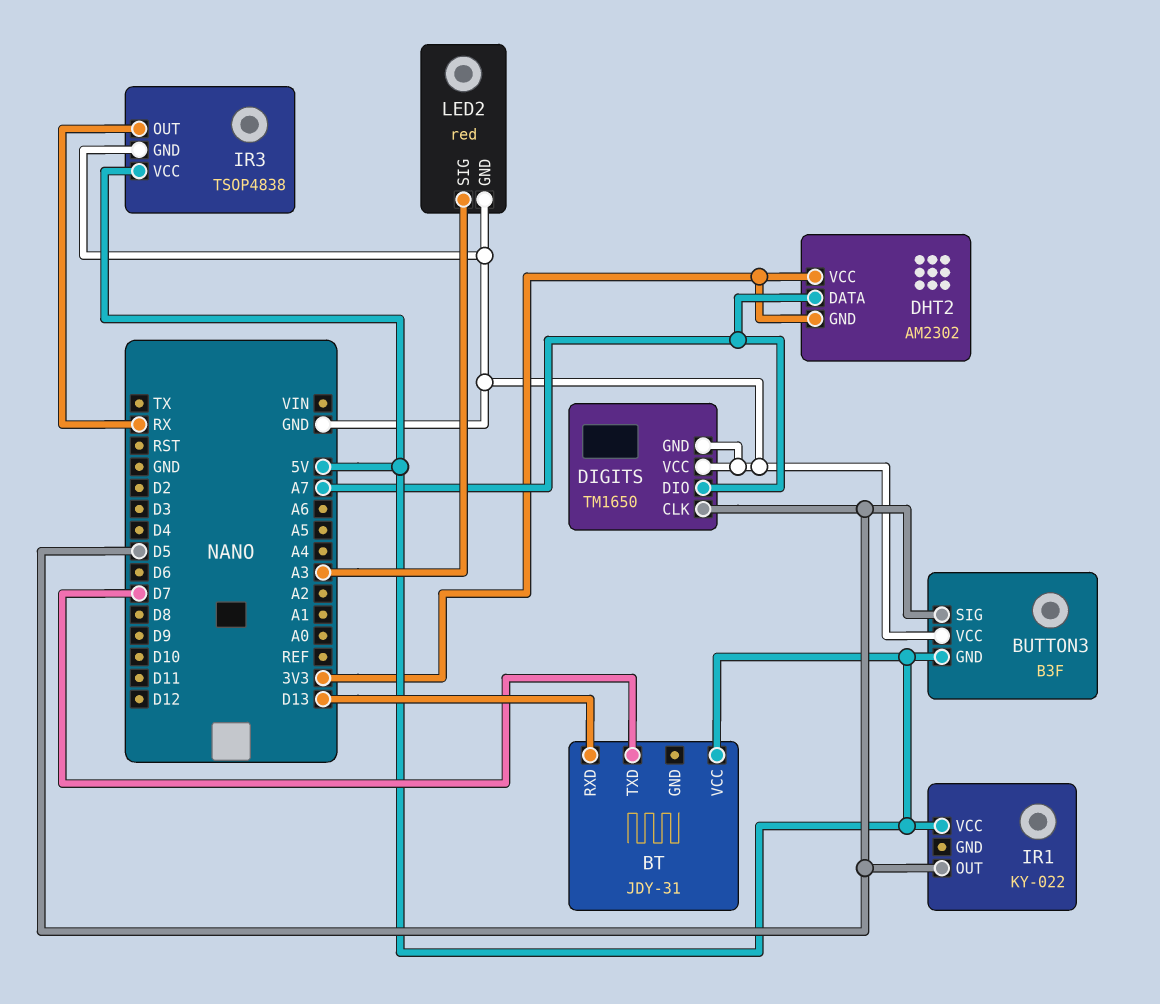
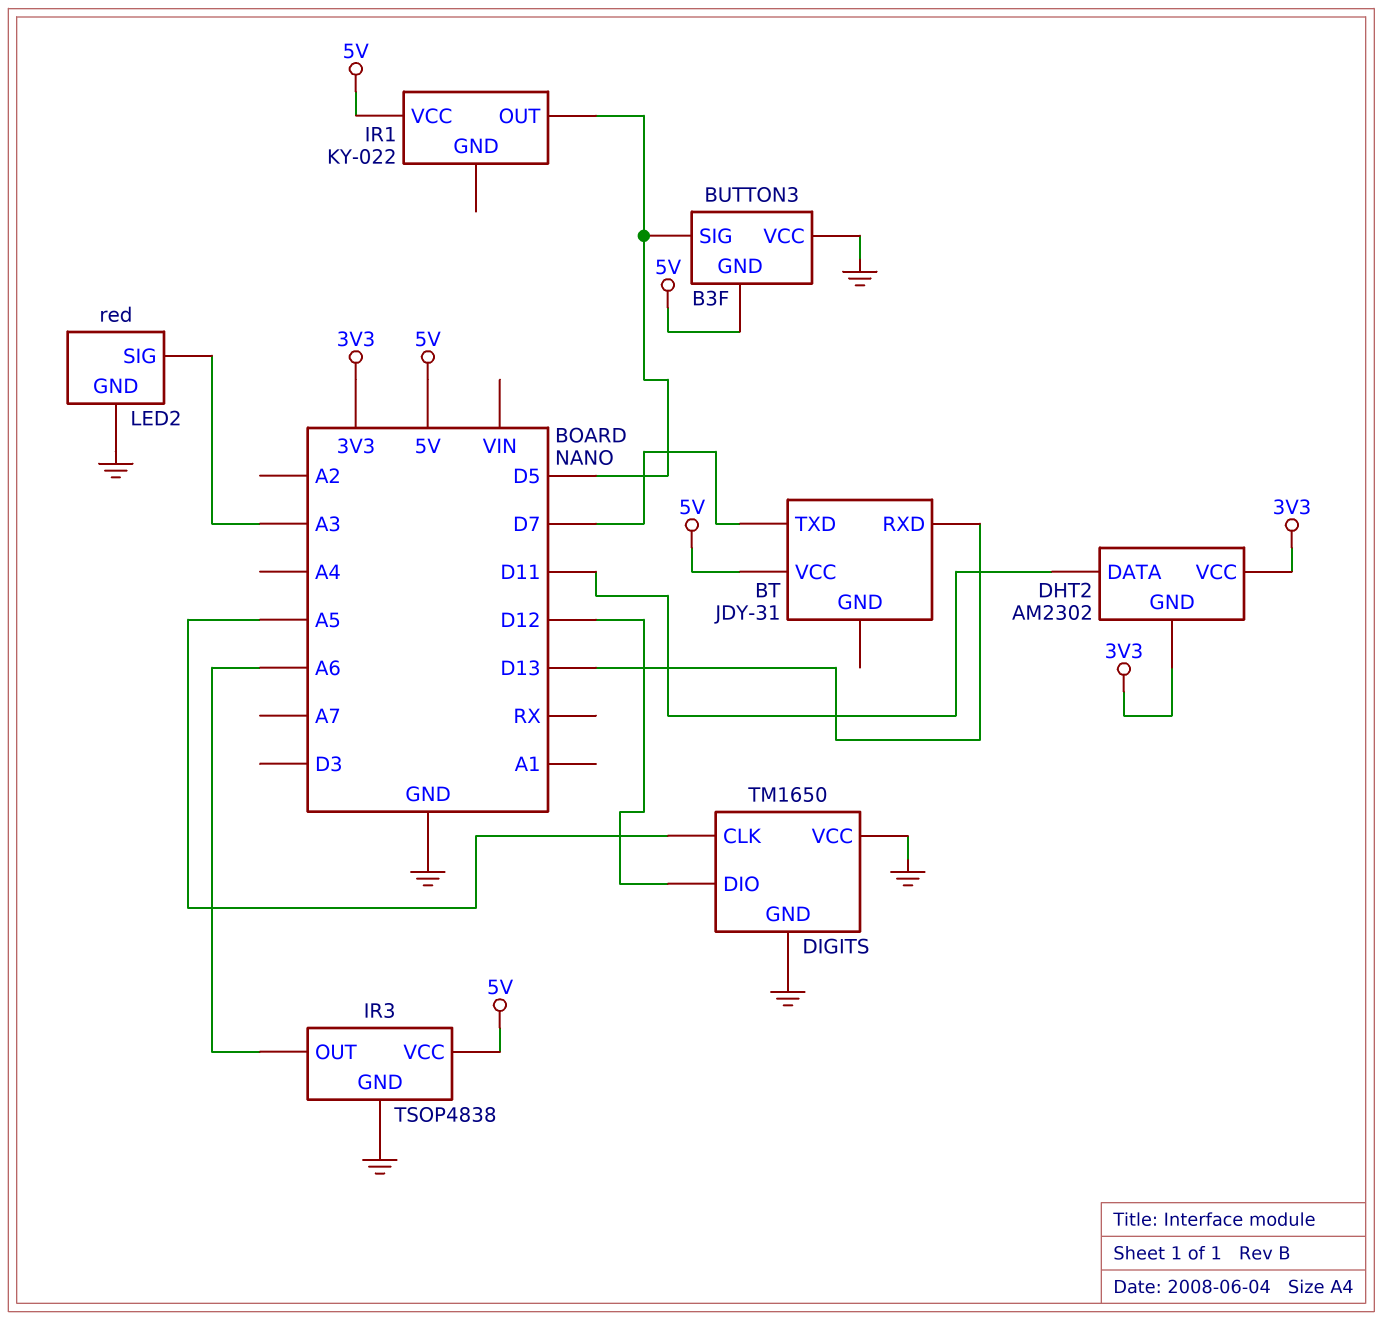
DHT2 pin DATA: A7 -> D11
DIGITS pin CLK: D5 -> A5
DIGITS pin DIO: A7 -> D12
IR3 pin OUT: RX -> A6

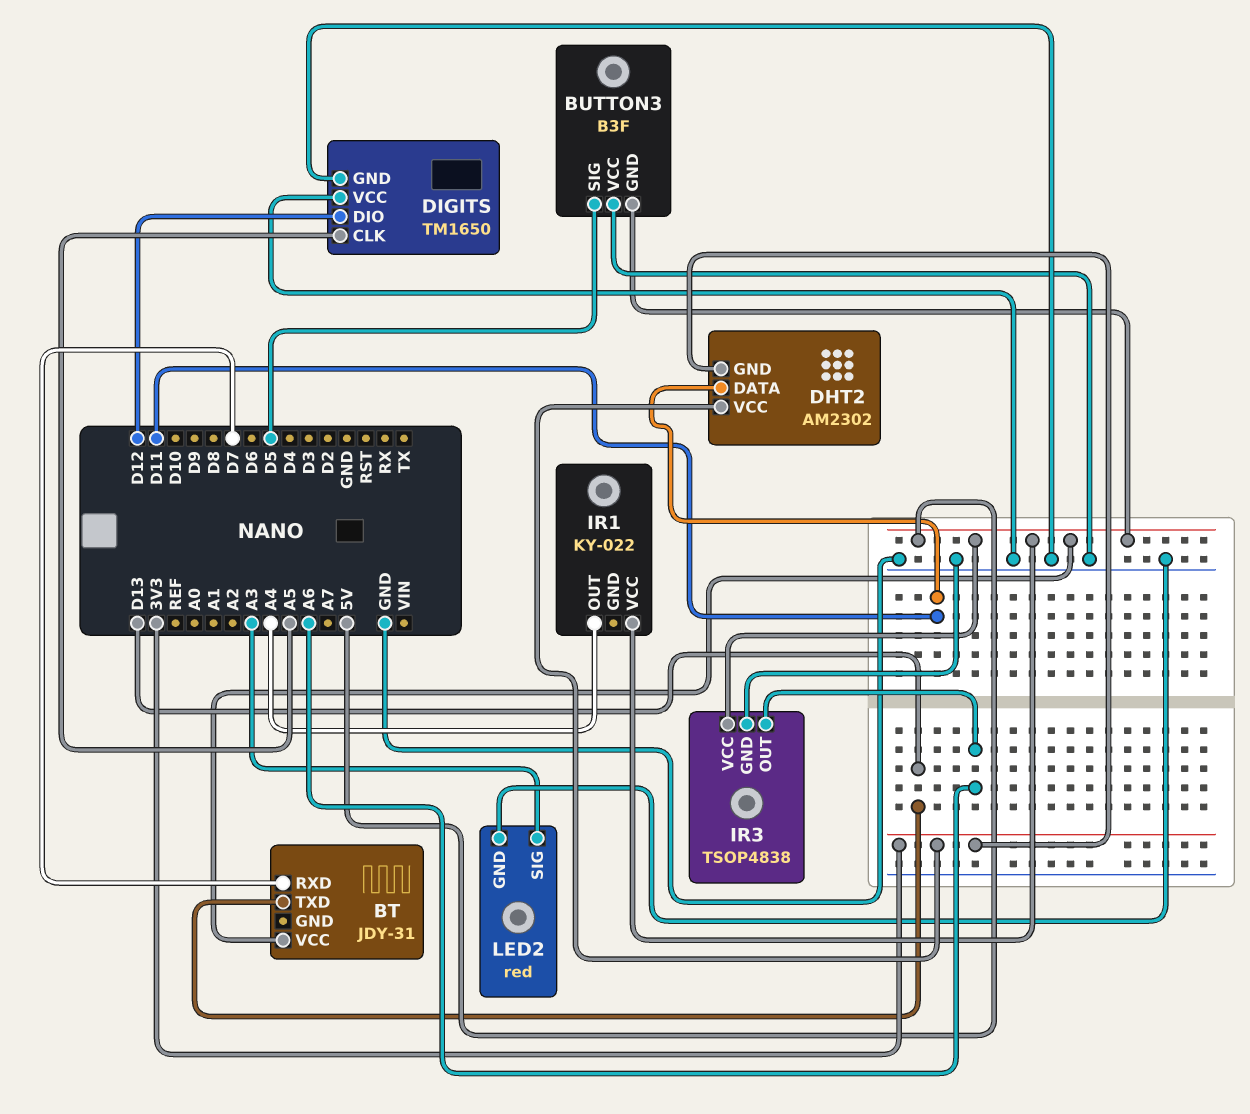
BT pin RXD: D13 -> D7
BT pin TXD: D7 -> D13
IR1 pin OUT: D5 -> A4

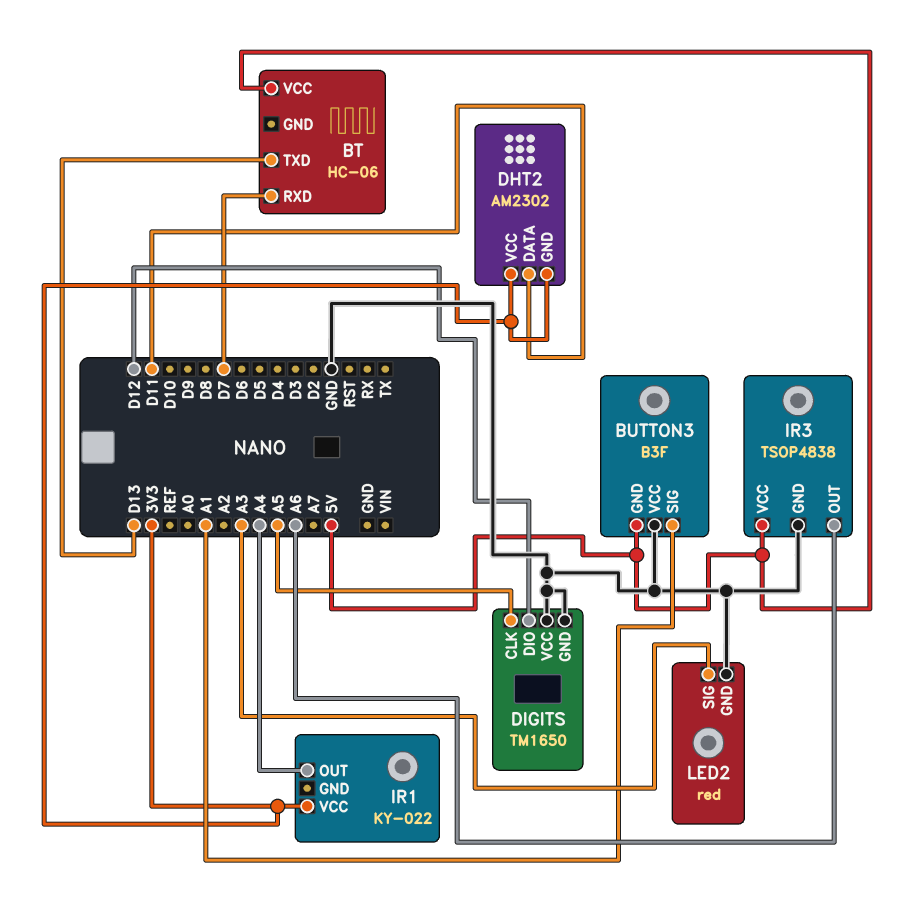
BT: JDY-31 -> HC-06
BUTTON3 pin SIG: D5 -> A1
IR1 pin VCC: 5V -> 3V3

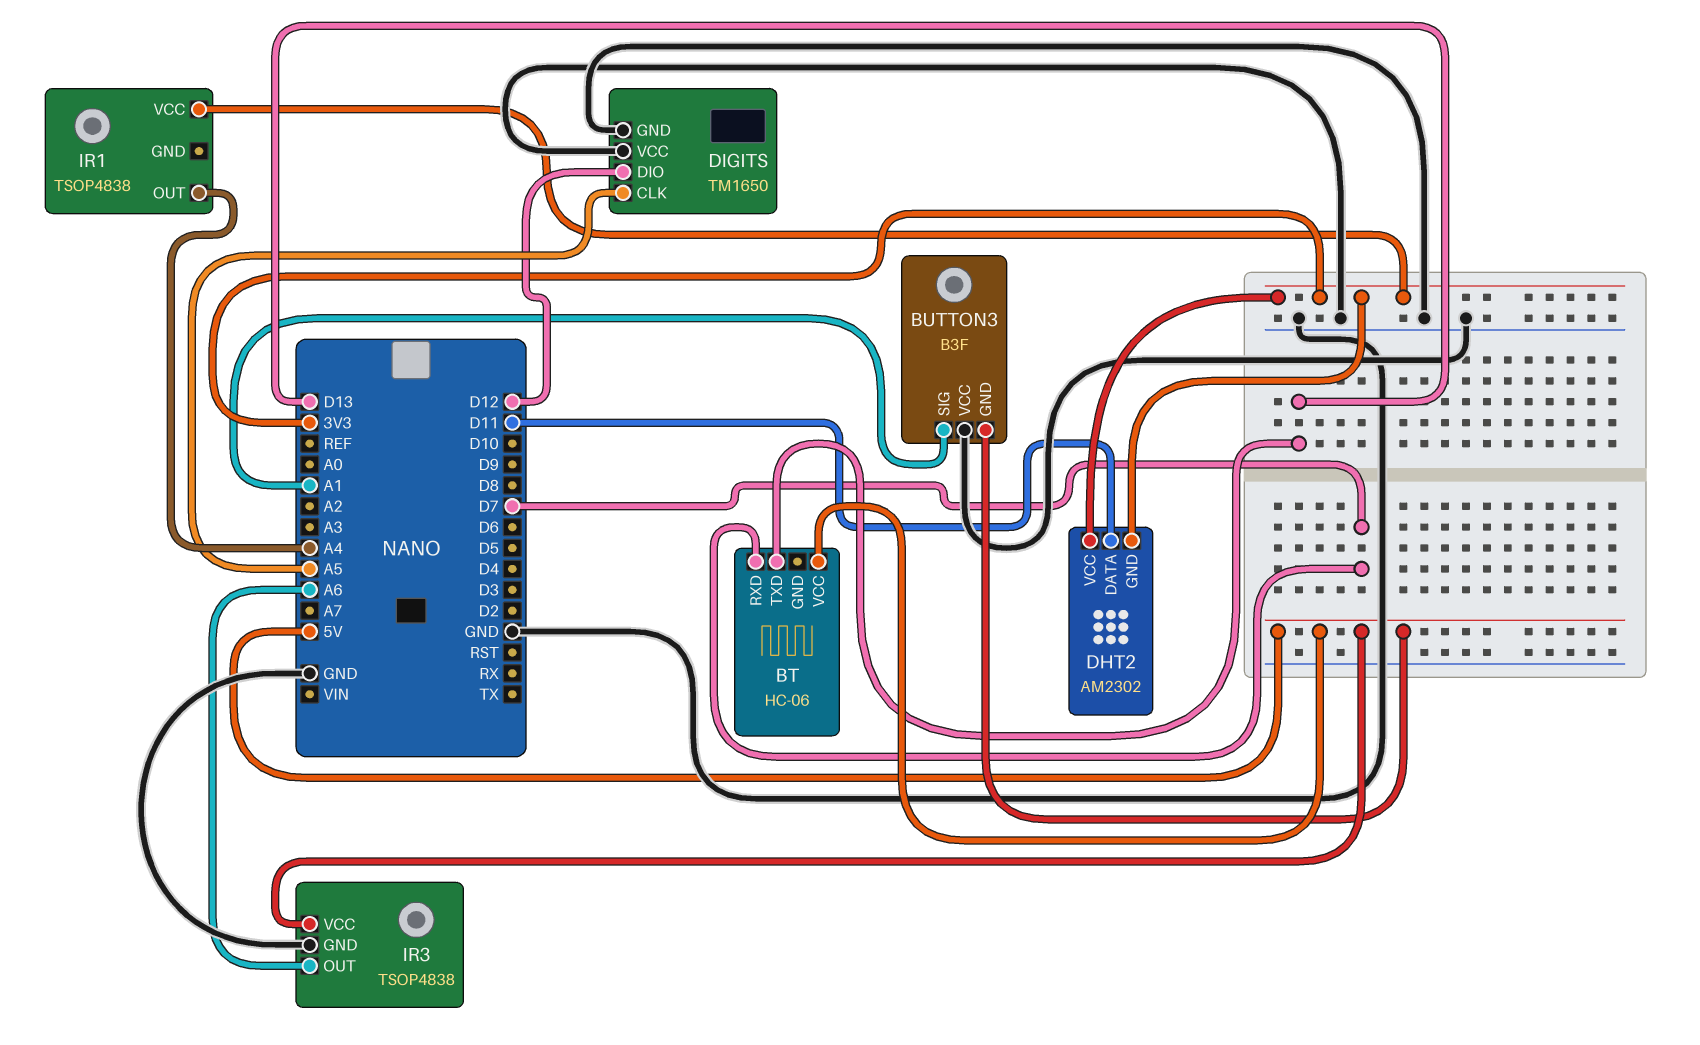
IR1: KY-022 -> TSOP4838
LED2: red -> none
LED2 pin GND: GND -> none
LED2 pin SIG: A3 -> none

